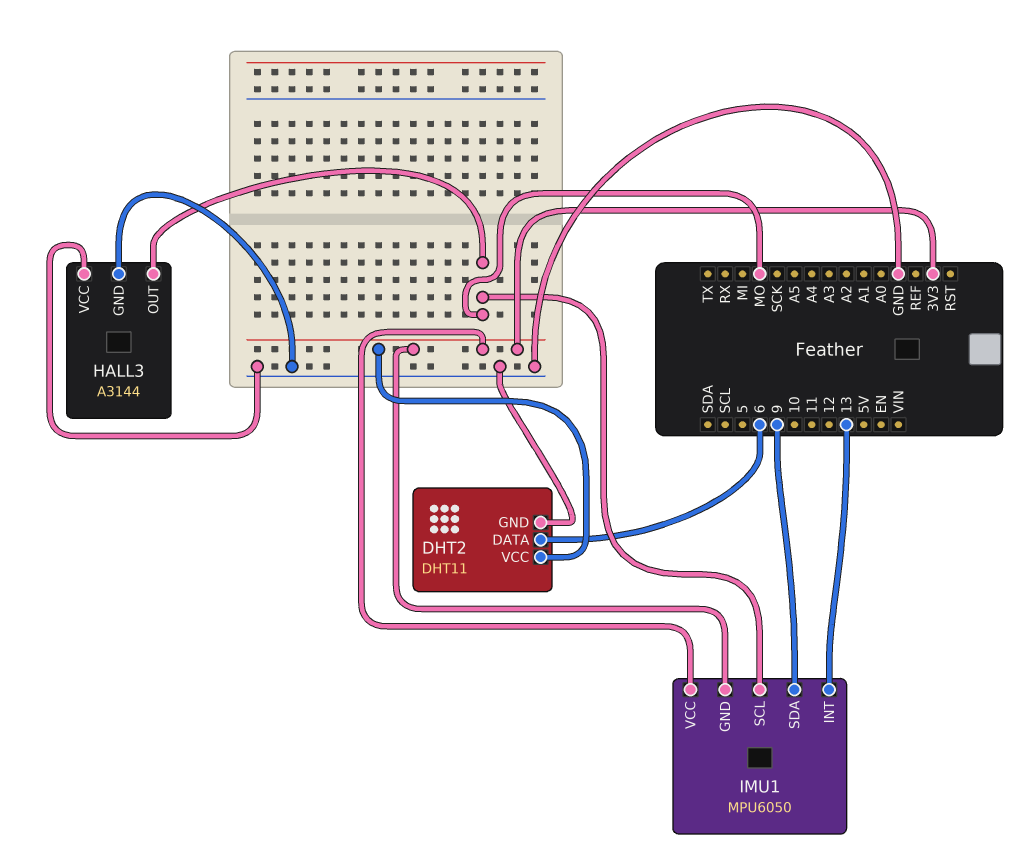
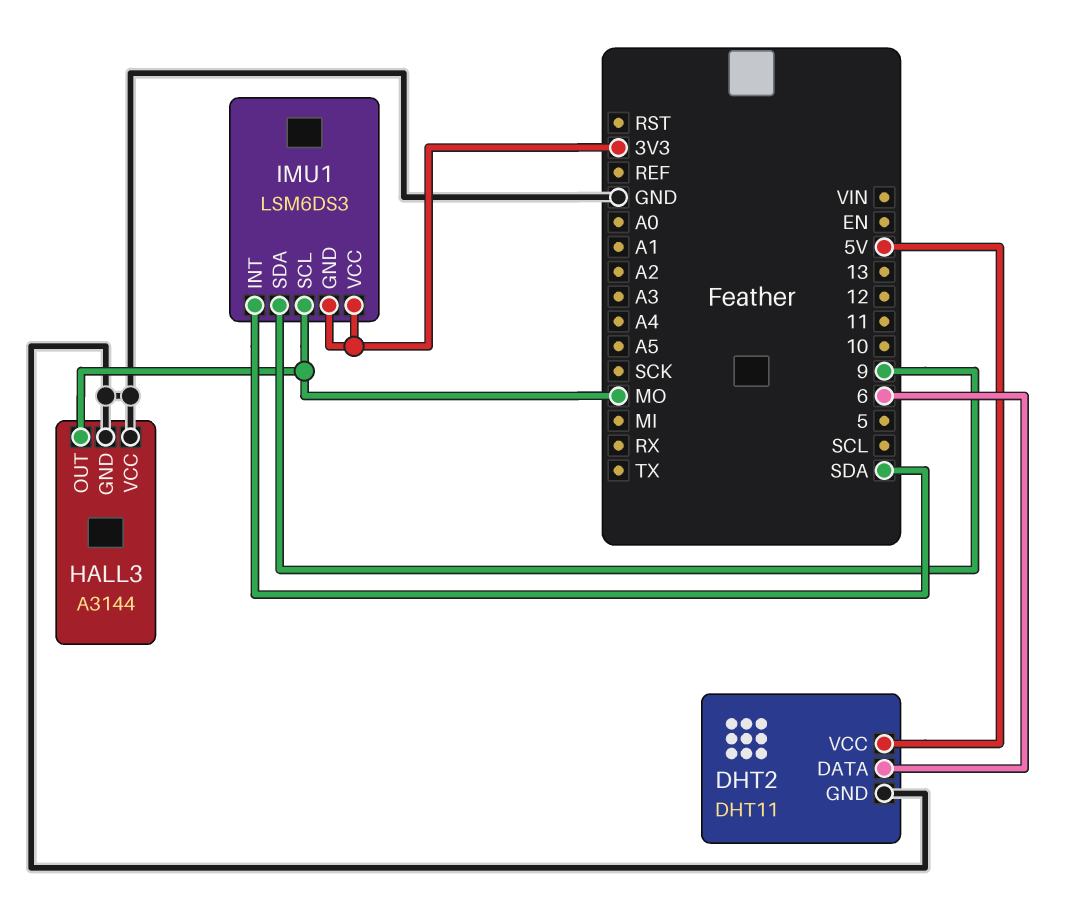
DHT2 pin VCC: 3V3 -> 5V
IMU1: MPU6050 -> LSM6DS3
IMU1 pin INT: 13 -> SDA

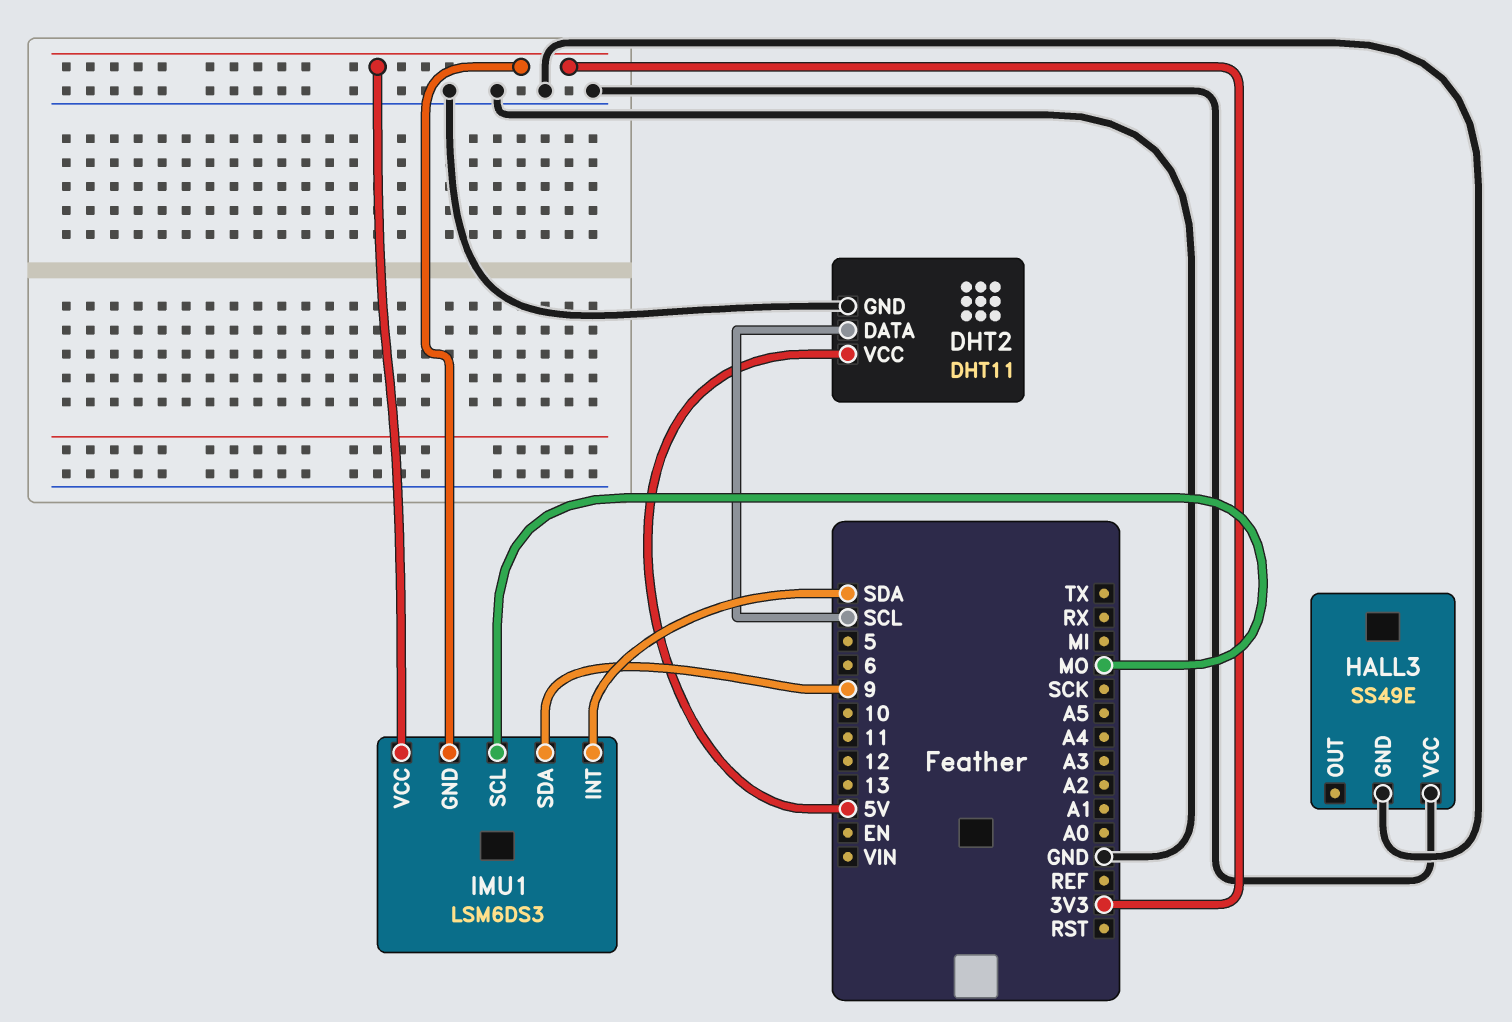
DHT2 pin DATA: 6 -> SCL
HALL3: A3144 -> SS49E
HALL3 pin OUT: MO -> none

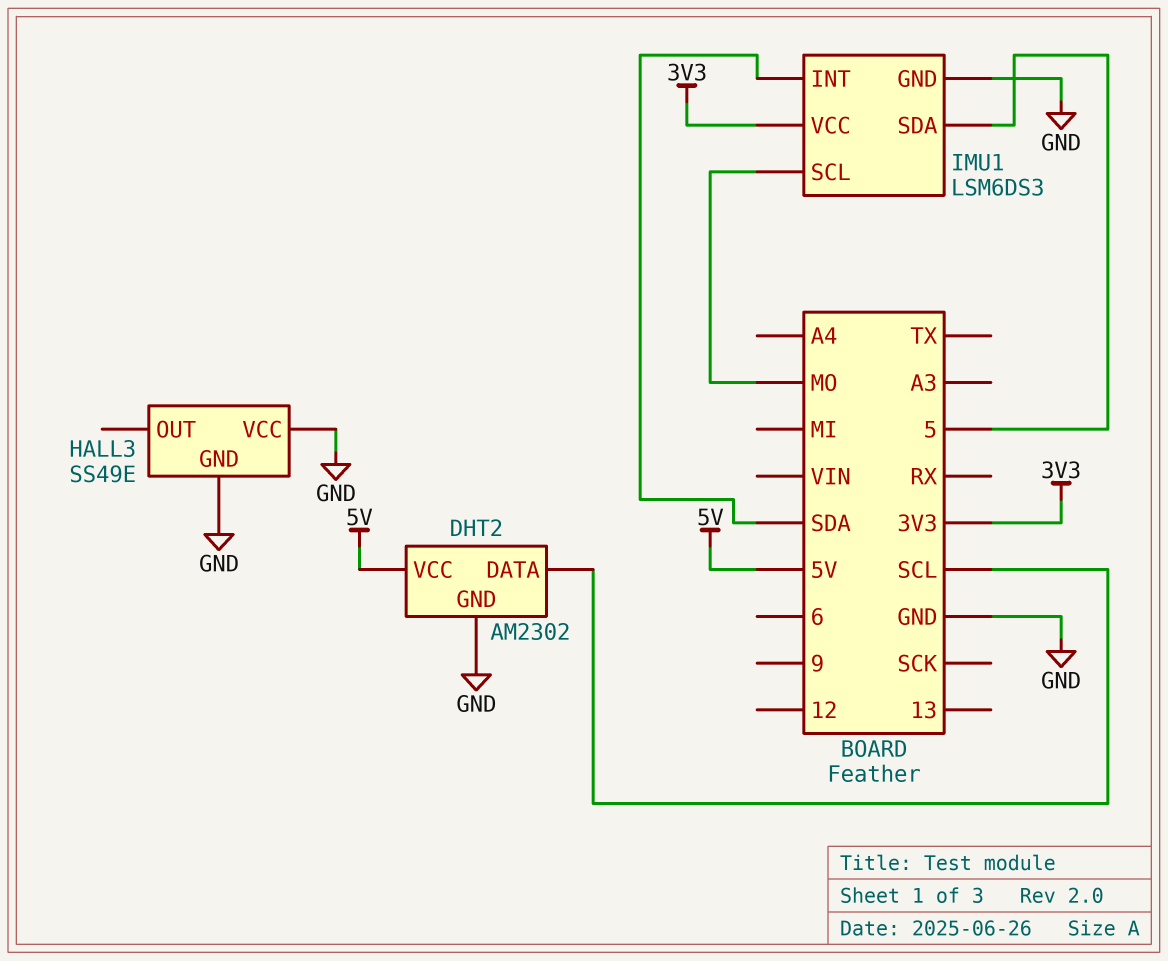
DHT2: DHT11 -> AM2302
IMU1 pin GND: 3V3 -> GND
IMU1 pin SDA: 9 -> 5

